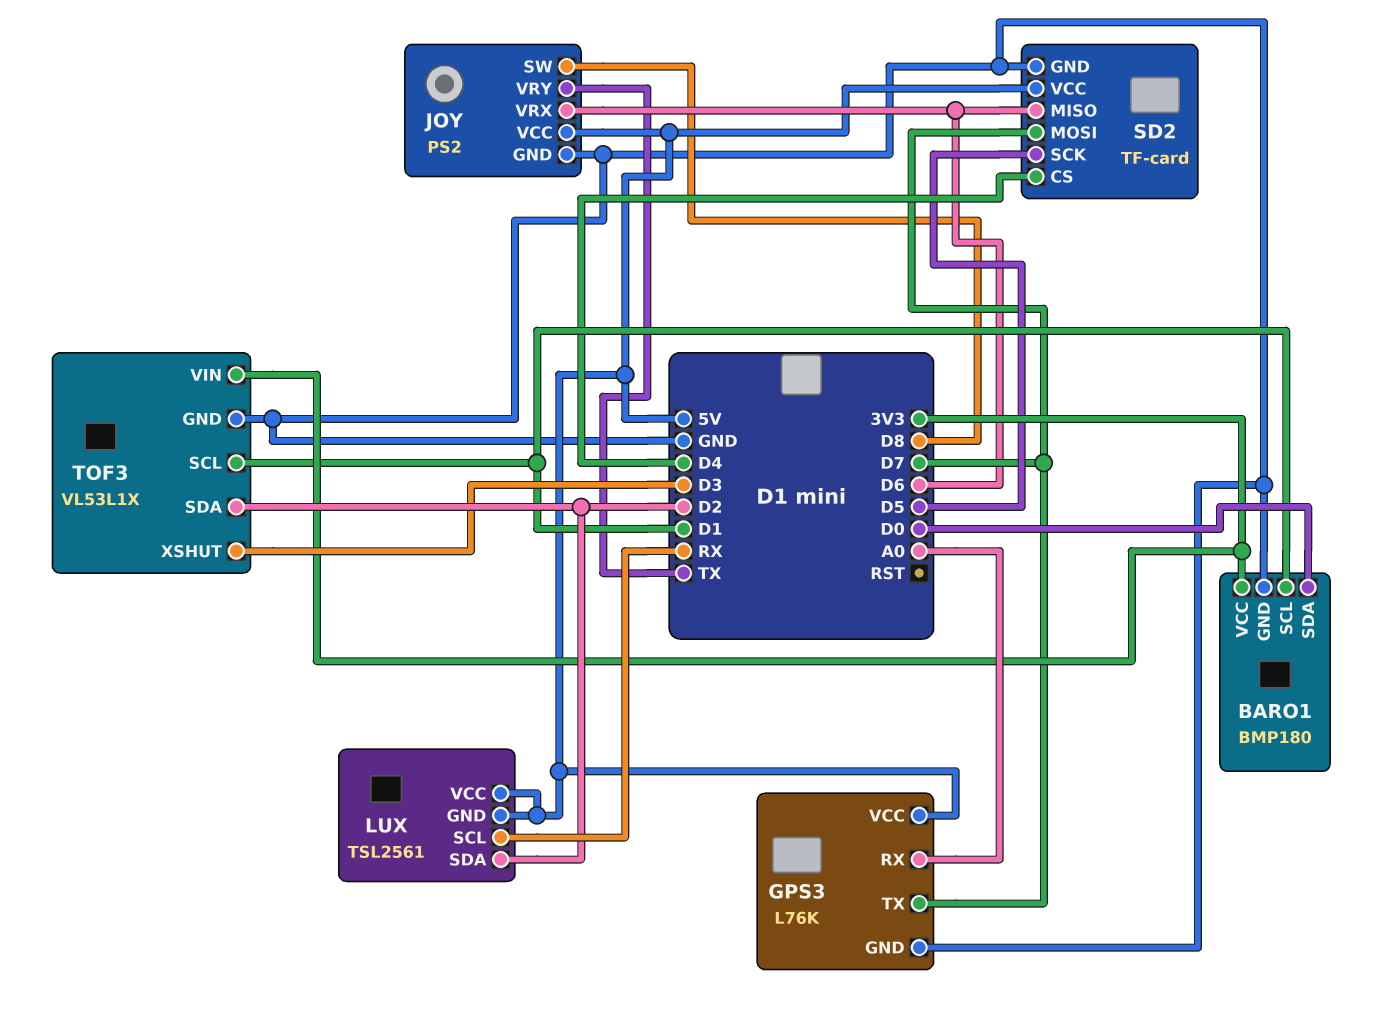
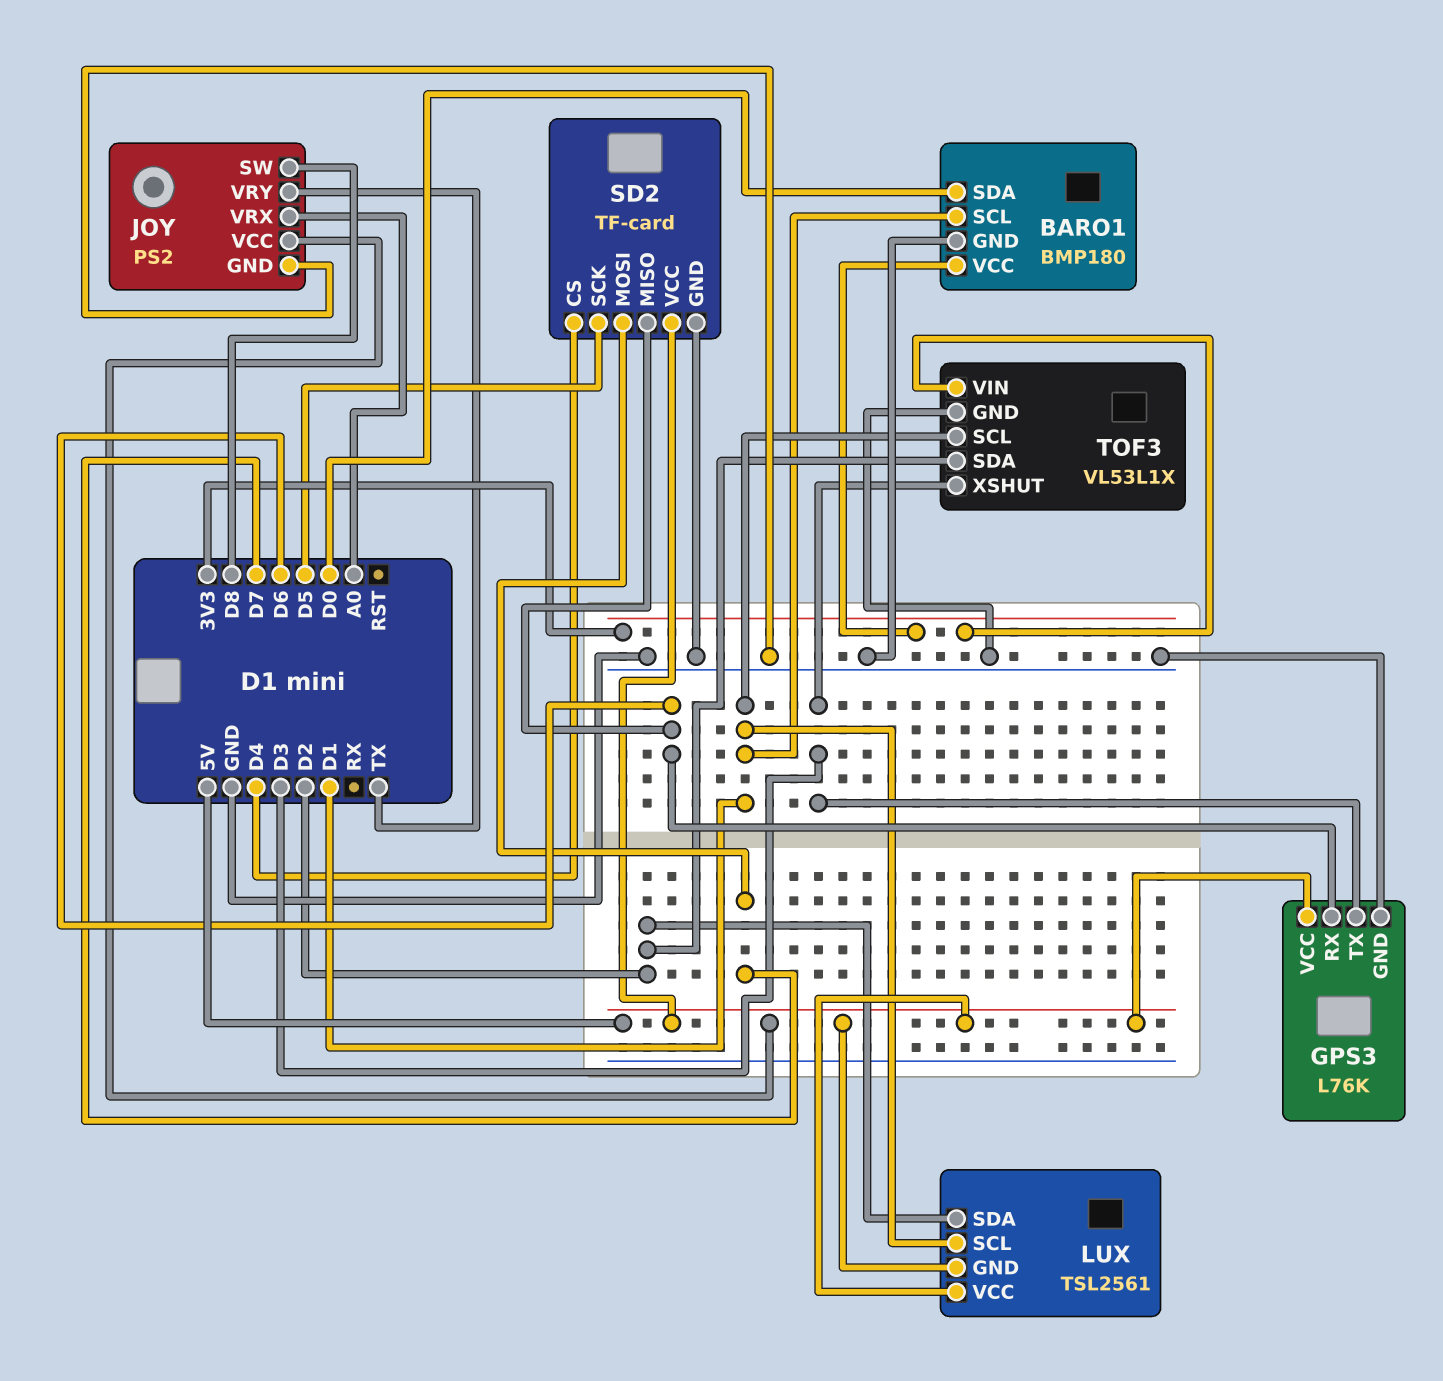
GPS3 pin RX: A0 -> D6
GPS3 pin TX: D7 -> D3
JOY pin VRX: D6 -> A0
LUX pin SCL: RX -> D1

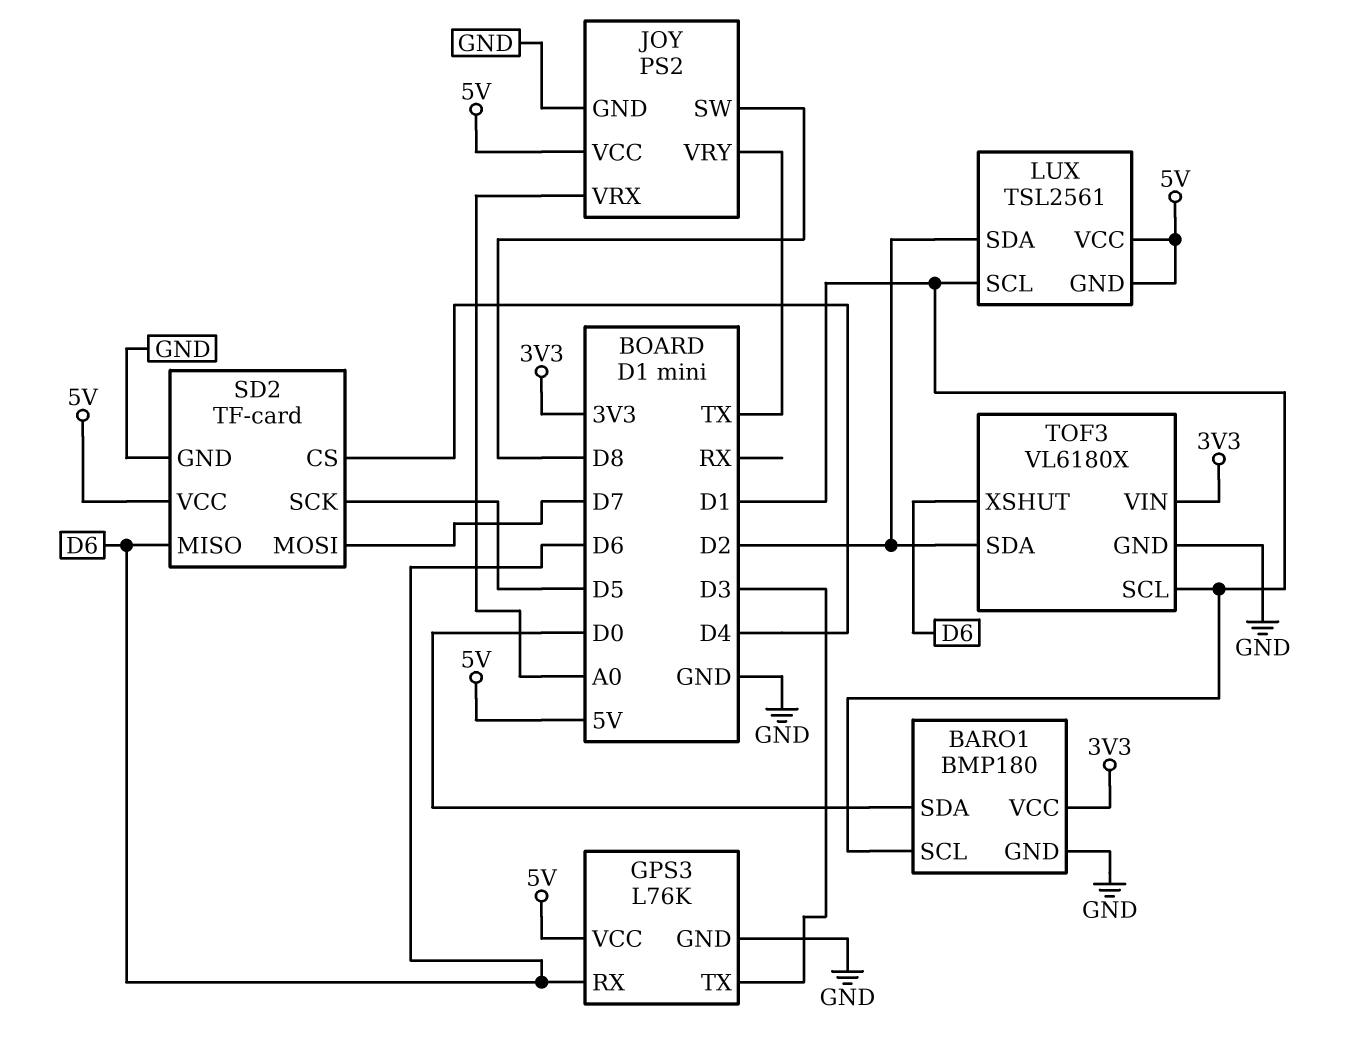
TOF3: VL53L1X -> VL6180X
TOF3 pin XSHUT: D3 -> D6

